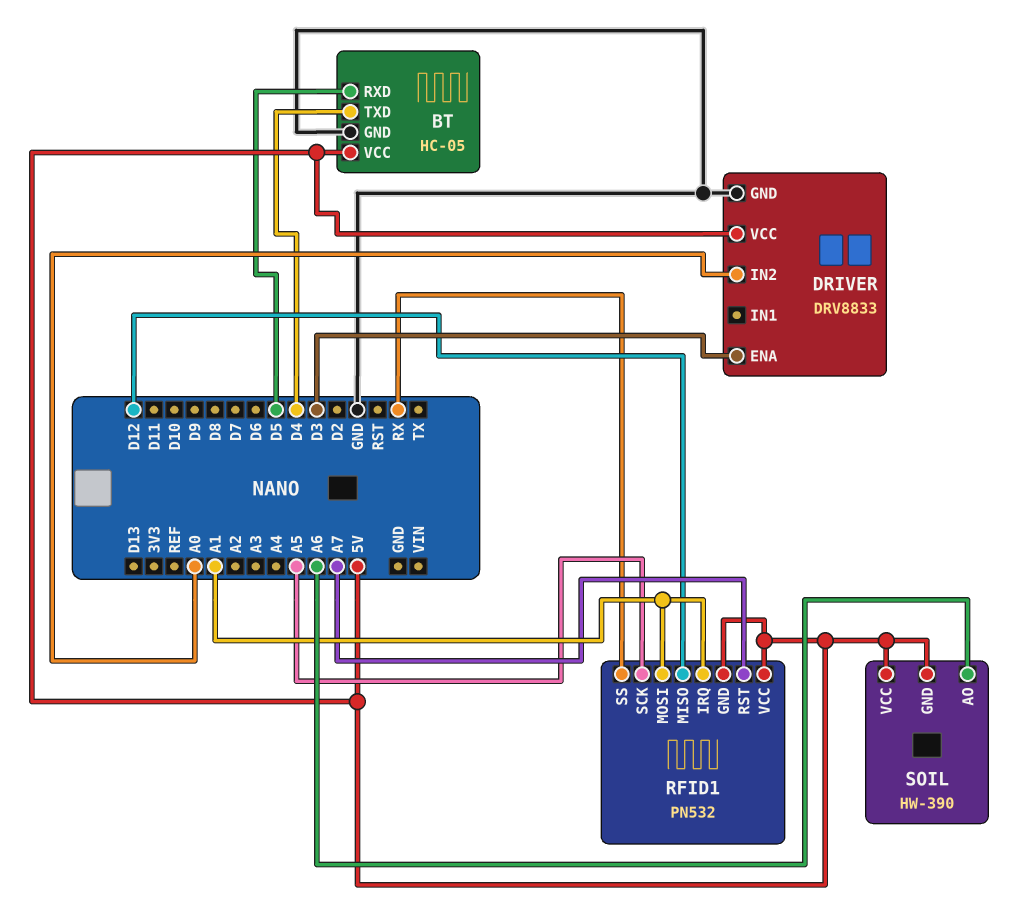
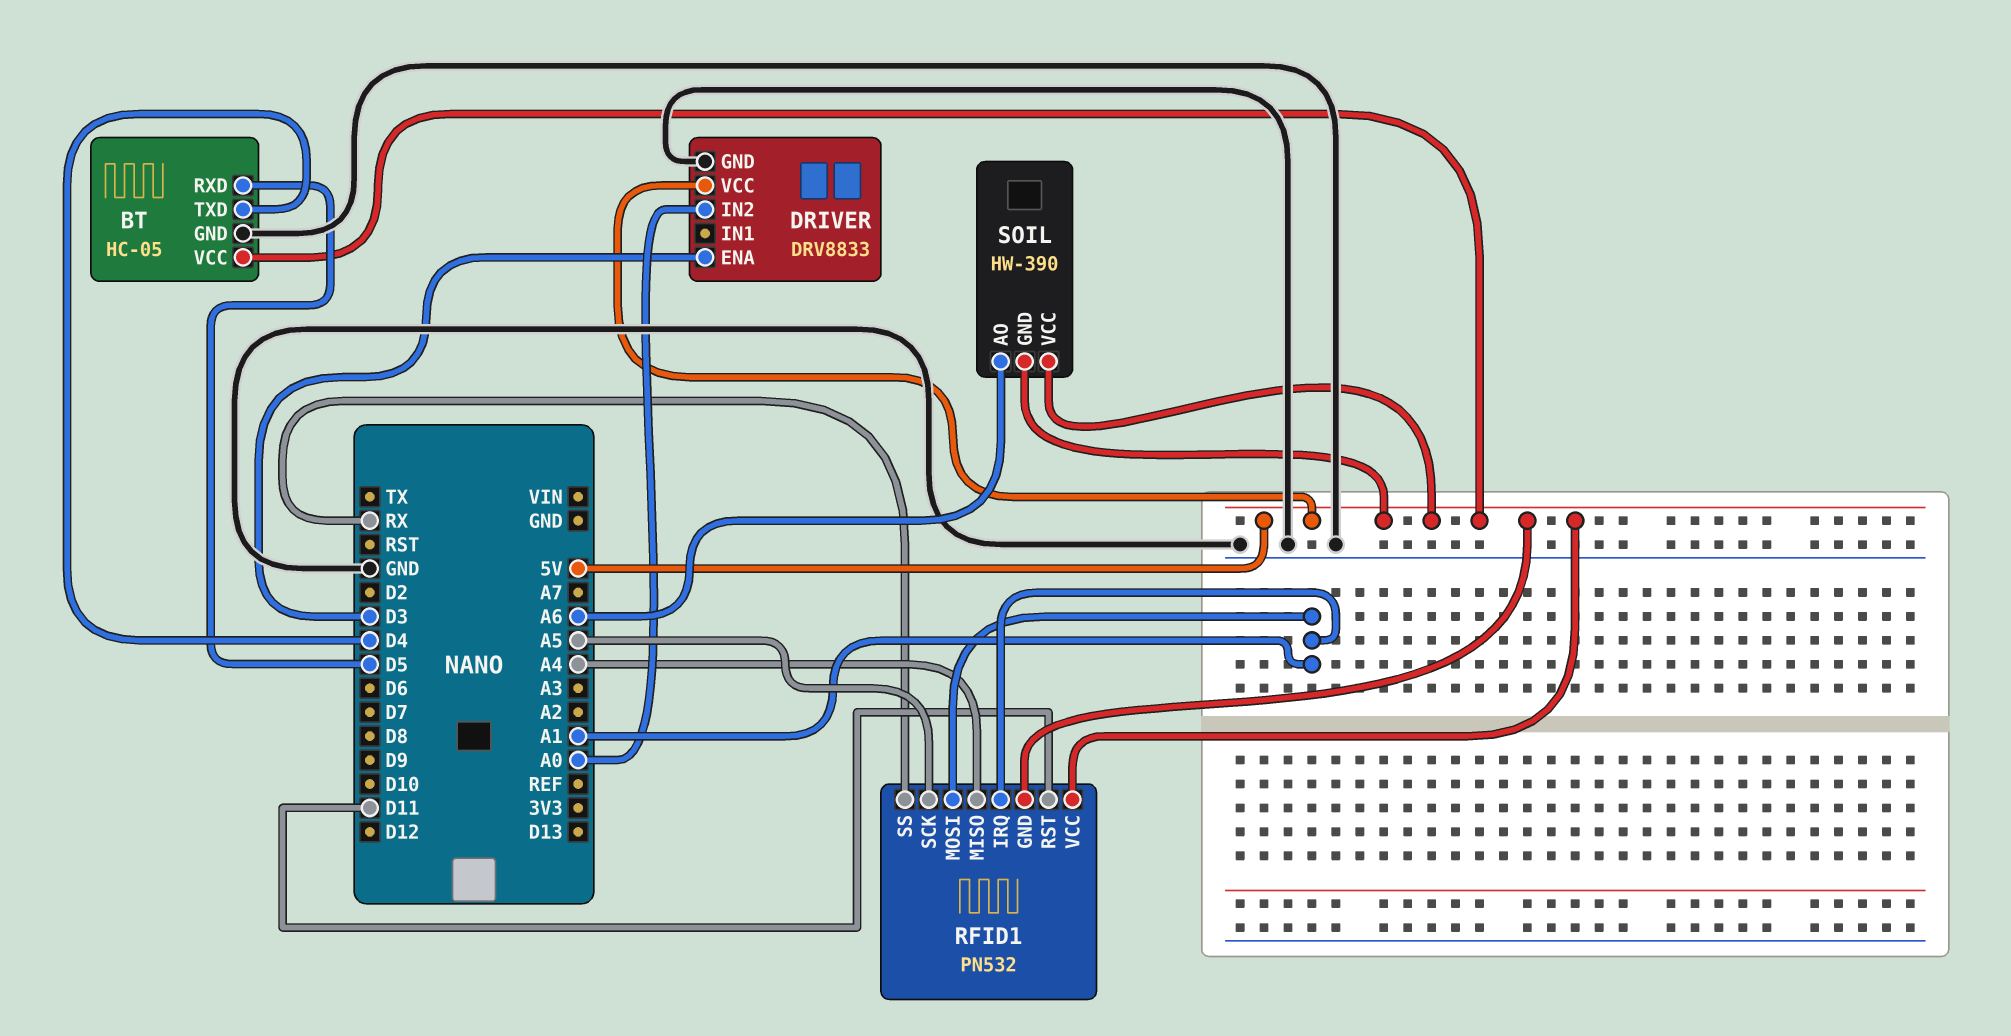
RFID1 pin MISO: D12 -> A4
RFID1 pin RST: A7 -> D11

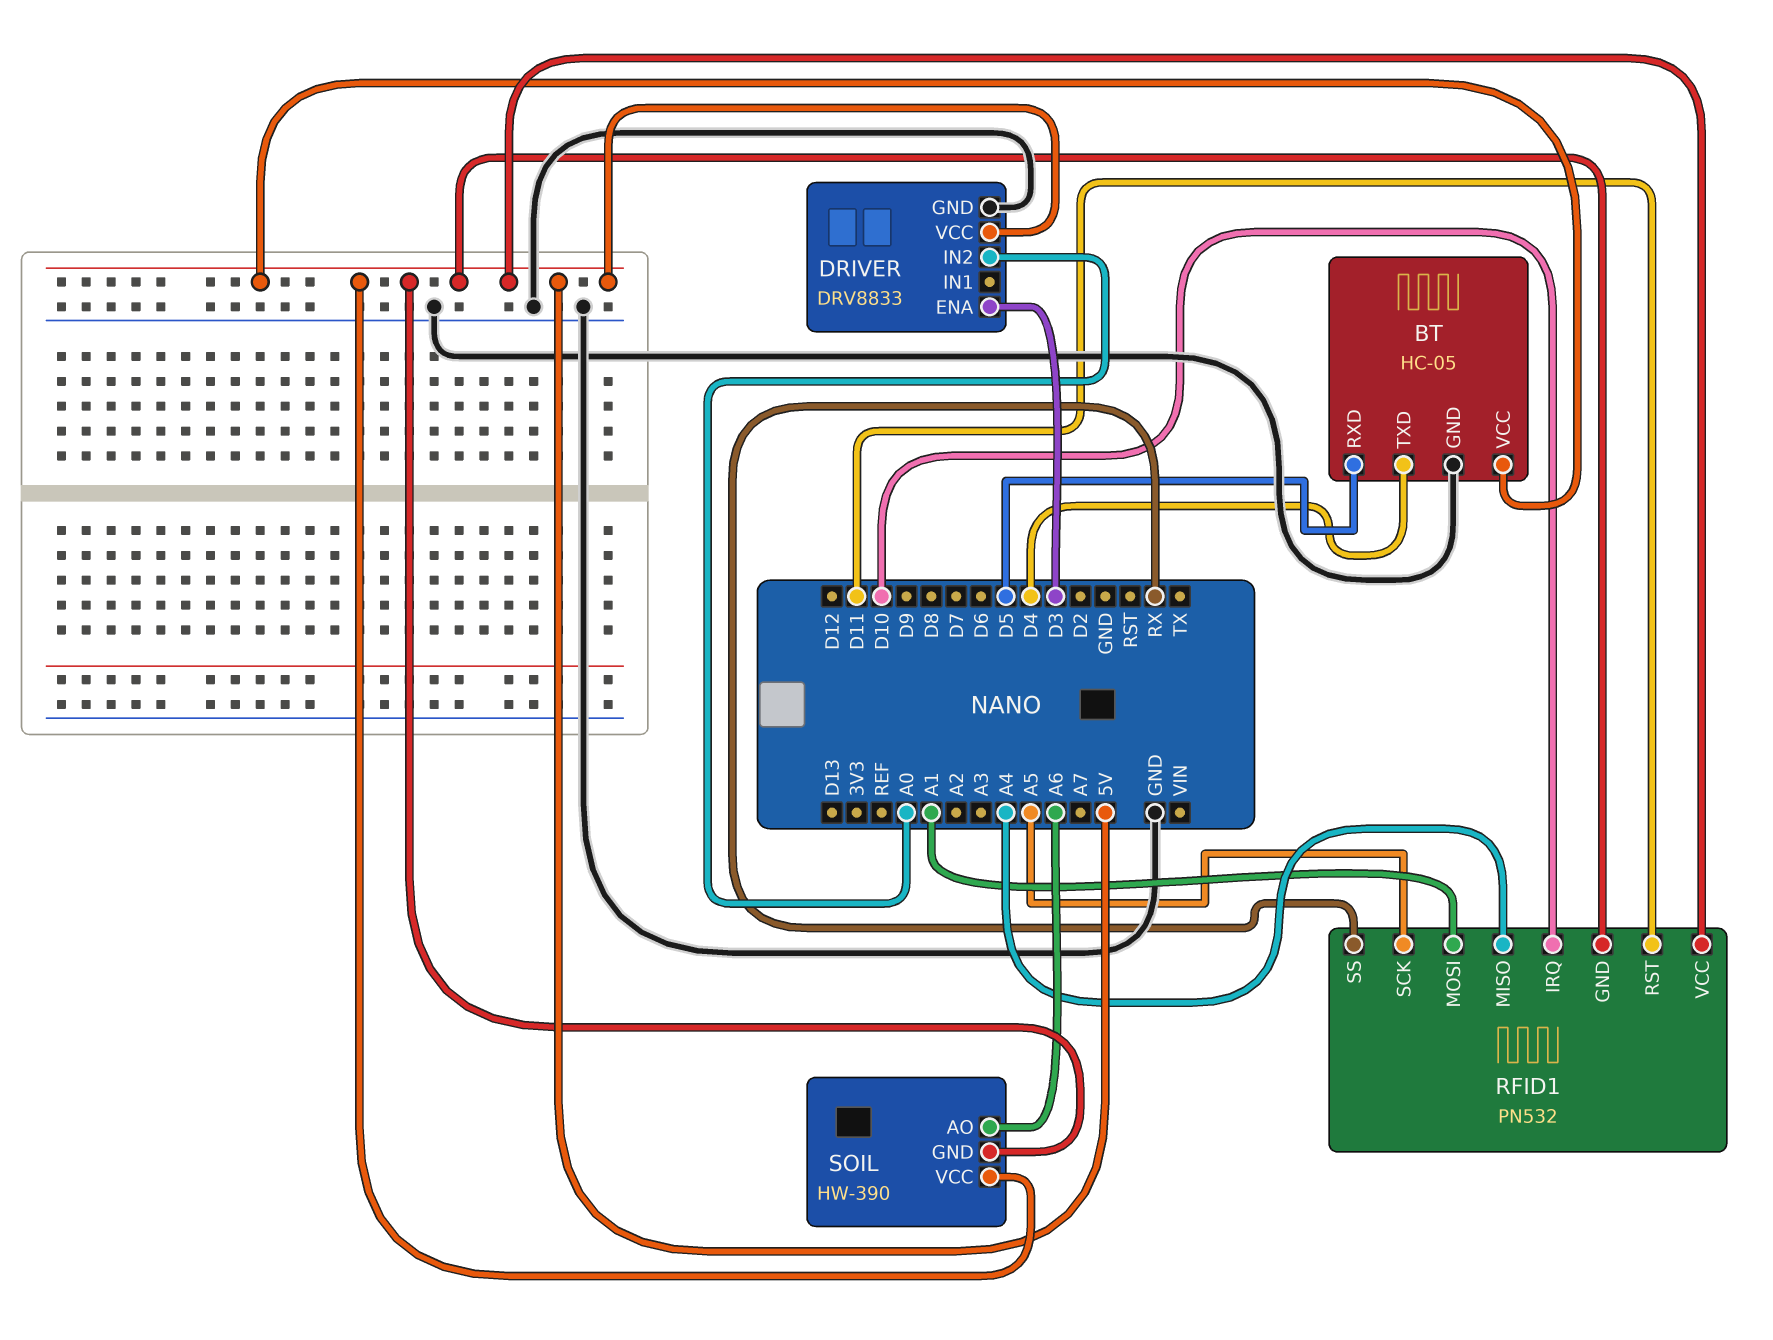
RFID1 pin IRQ: A1 -> D10

